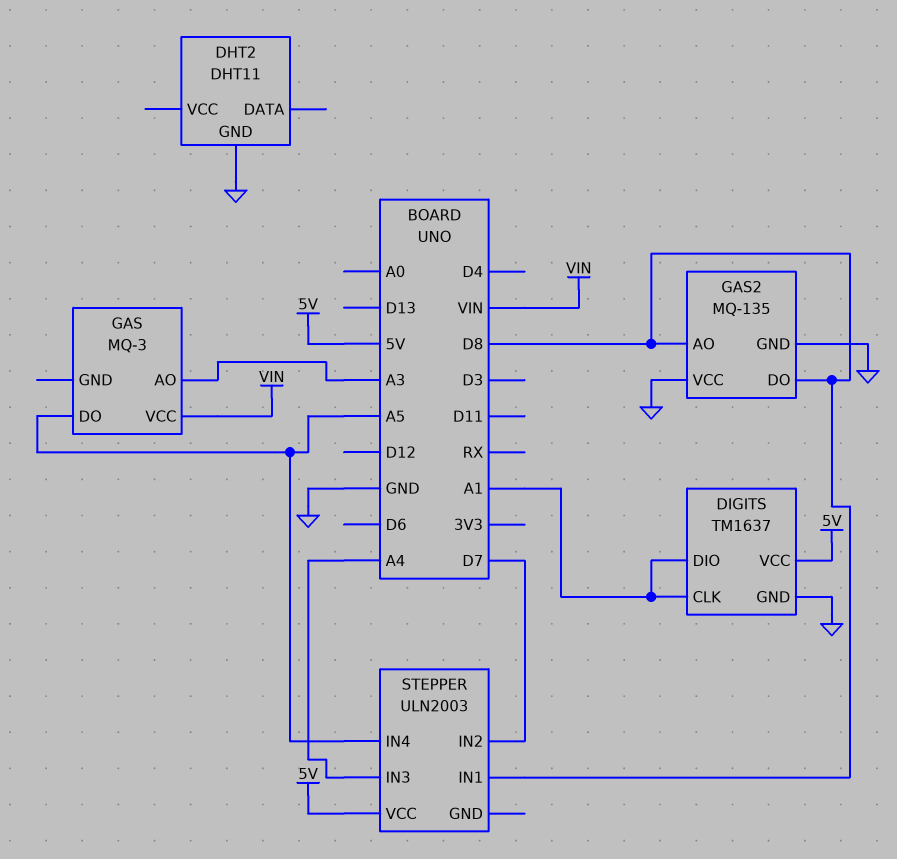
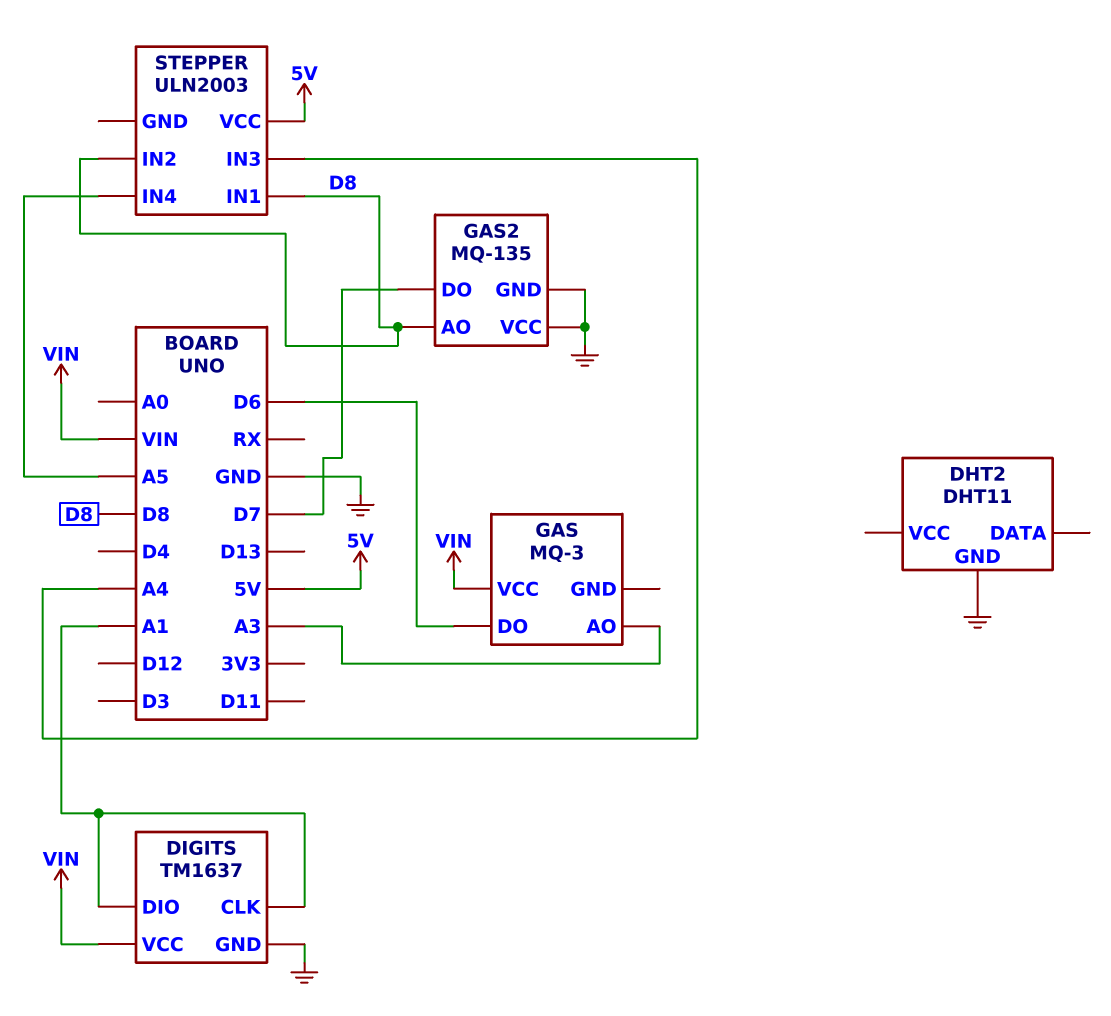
DIGITS pin VCC: 5V -> VIN
GAS pin DO: A5 -> D6
GAS2 pin DO: D8 -> D7
STEPPER pin IN2: D7 -> D8

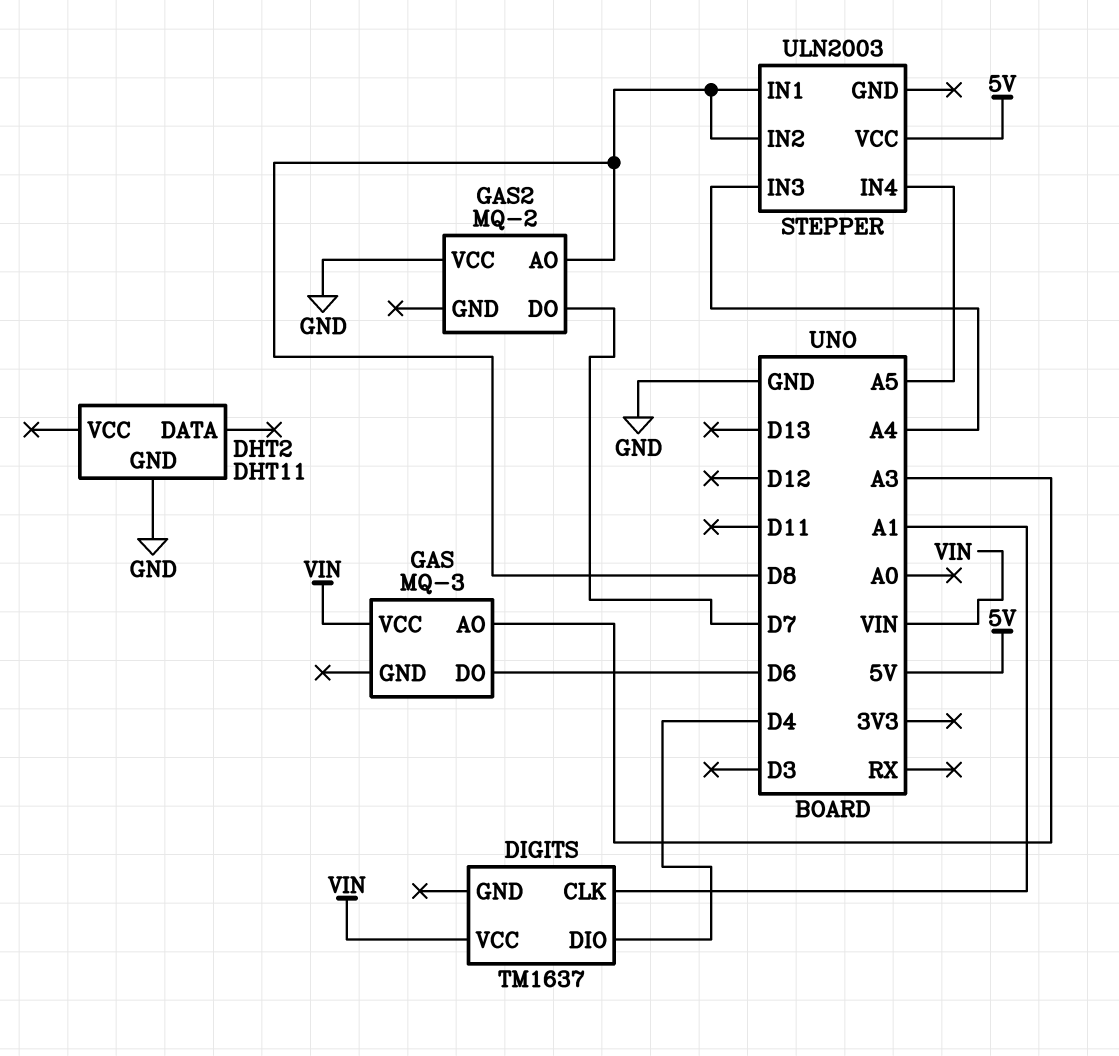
DIGITS pin DIO: A1 -> D4
DIGITS pin GND: GND -> none
GAS2: MQ-135 -> MQ-2
GAS2 pin GND: GND -> none

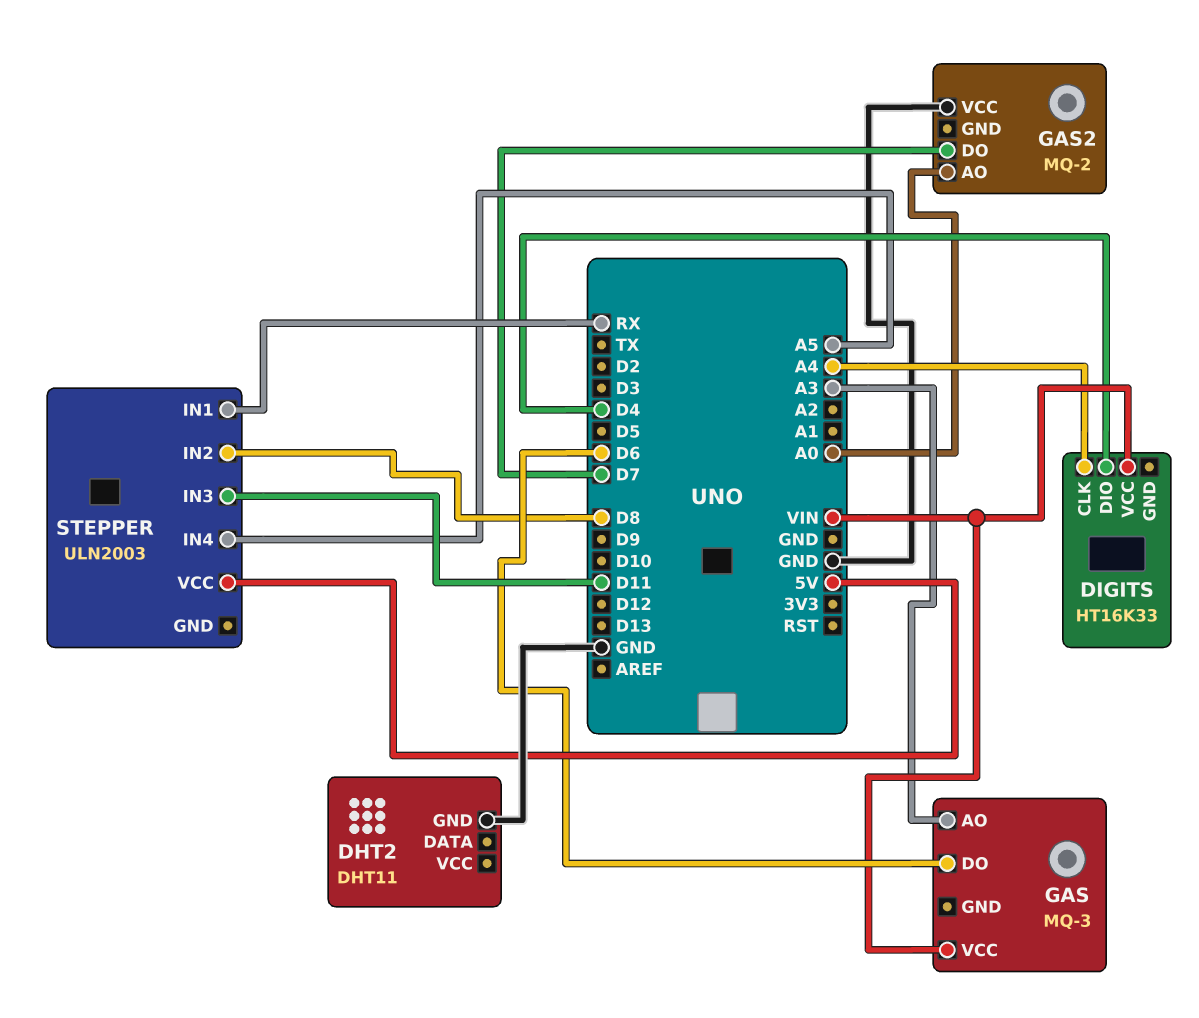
DIGITS: TM1637 -> HT16K33
DIGITS pin CLK: A1 -> A4
GAS2 pin AO: D8 -> A0
STEPPER pin IN1: D8 -> RX
STEPPER pin IN3: A4 -> D11

